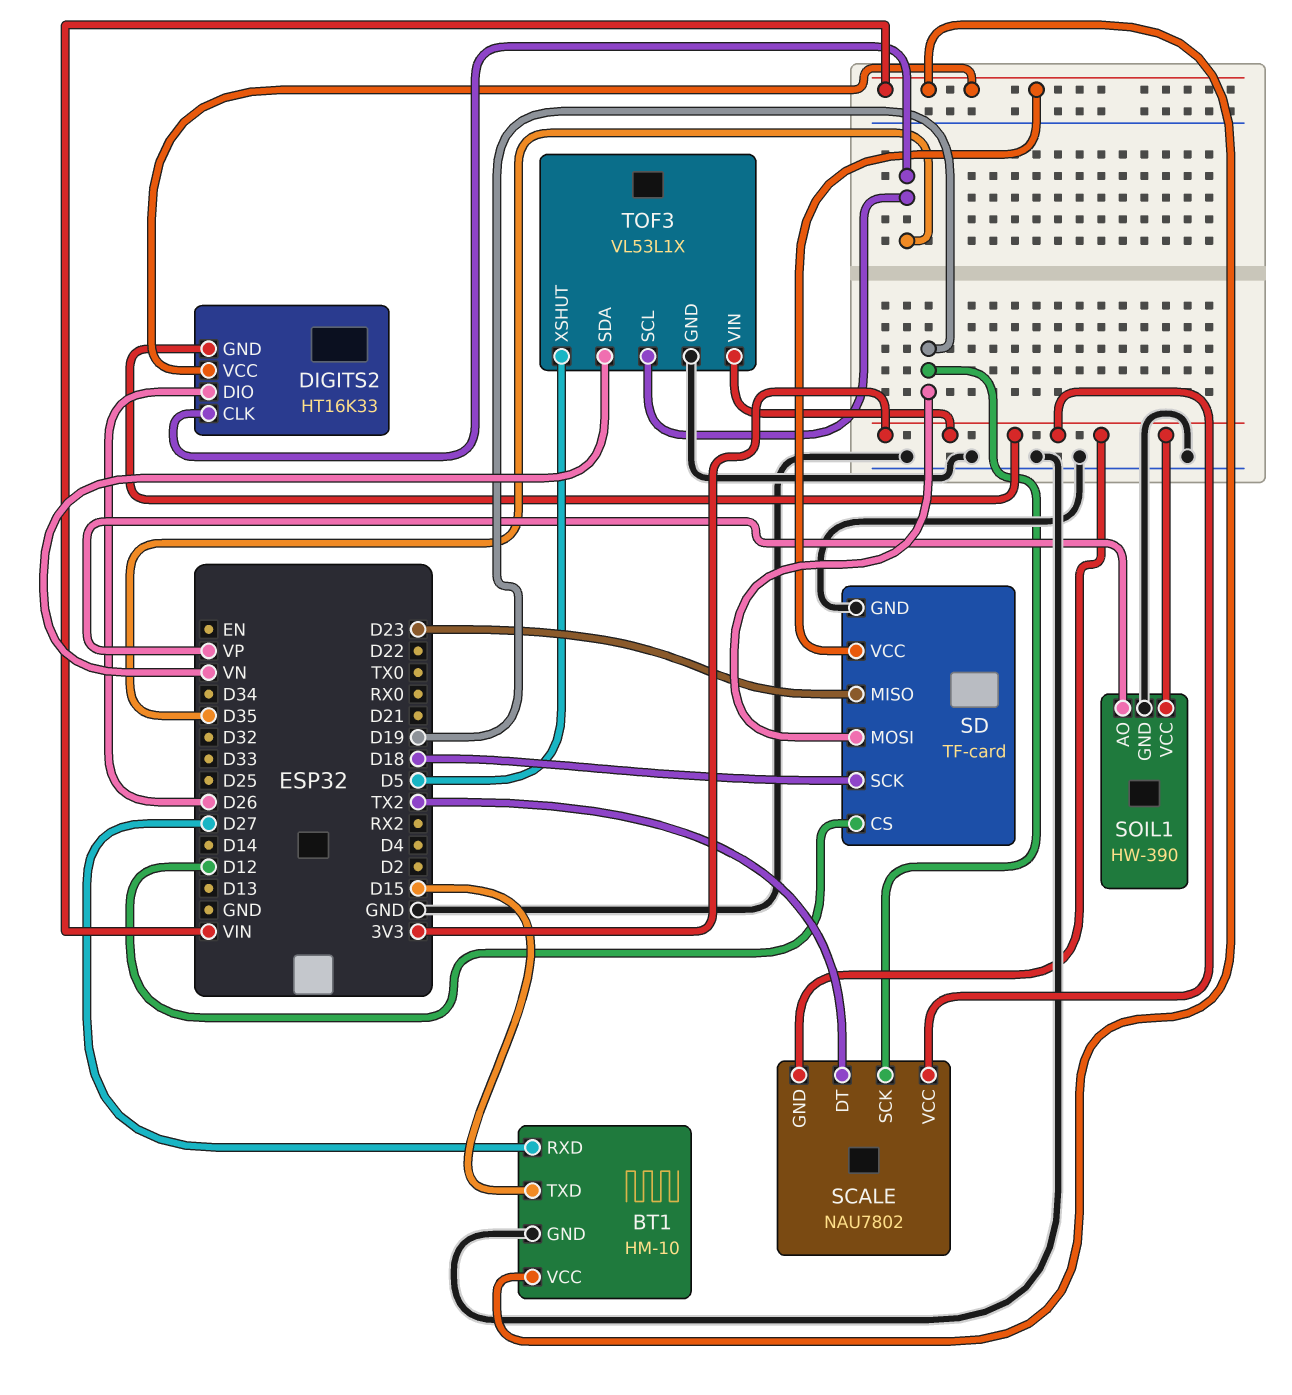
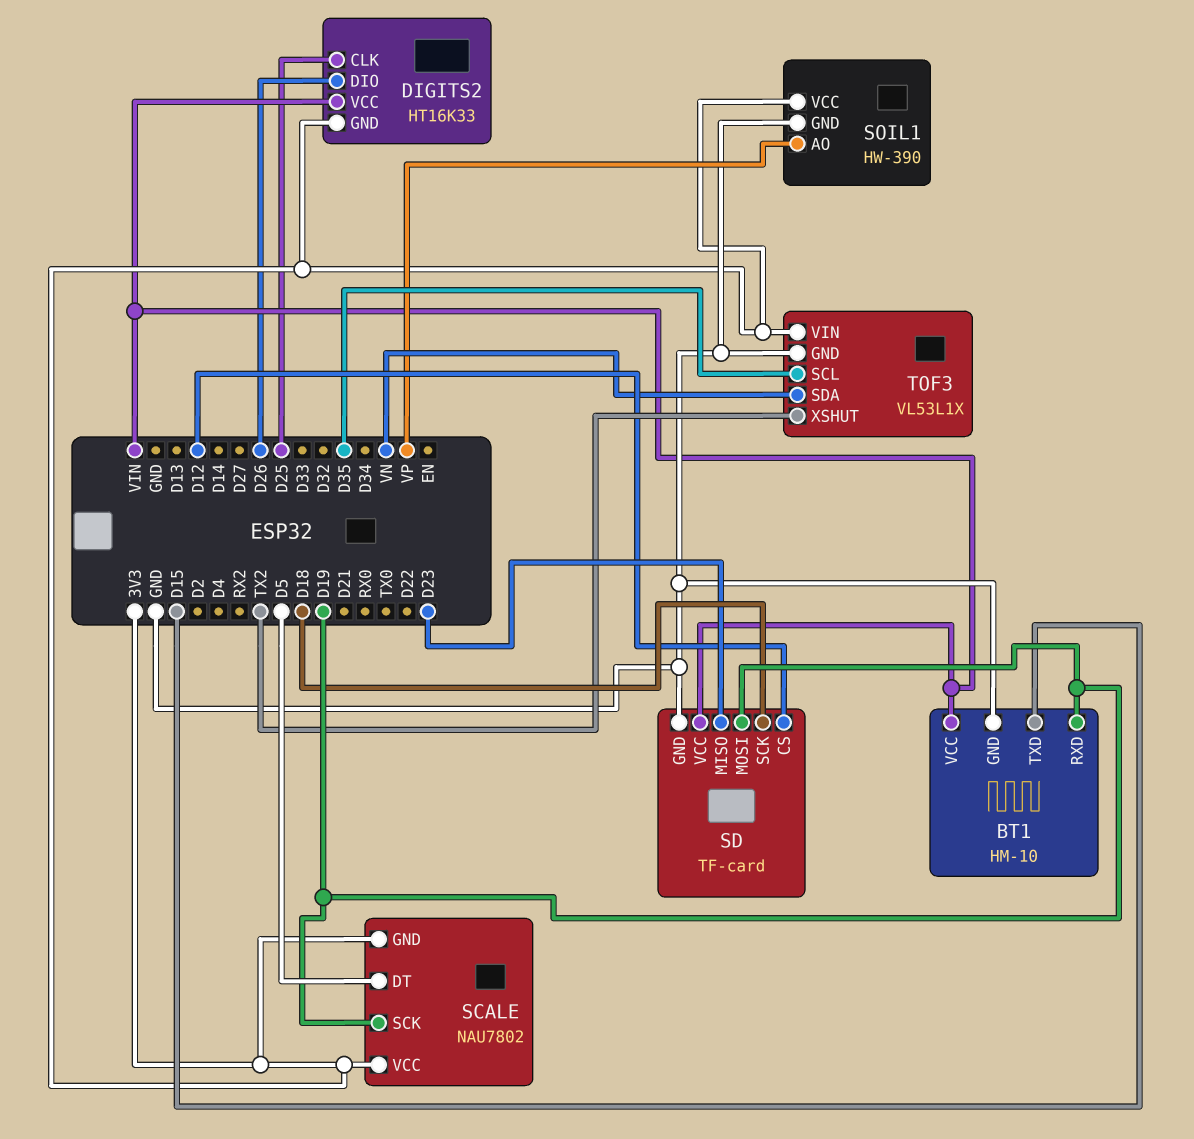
BT1 pin RXD: D27 -> D19
DIGITS2 pin CLK: D35 -> D25
SCALE pin DT: TX2 -> D5
TOF3 pin XSHUT: D5 -> TX2

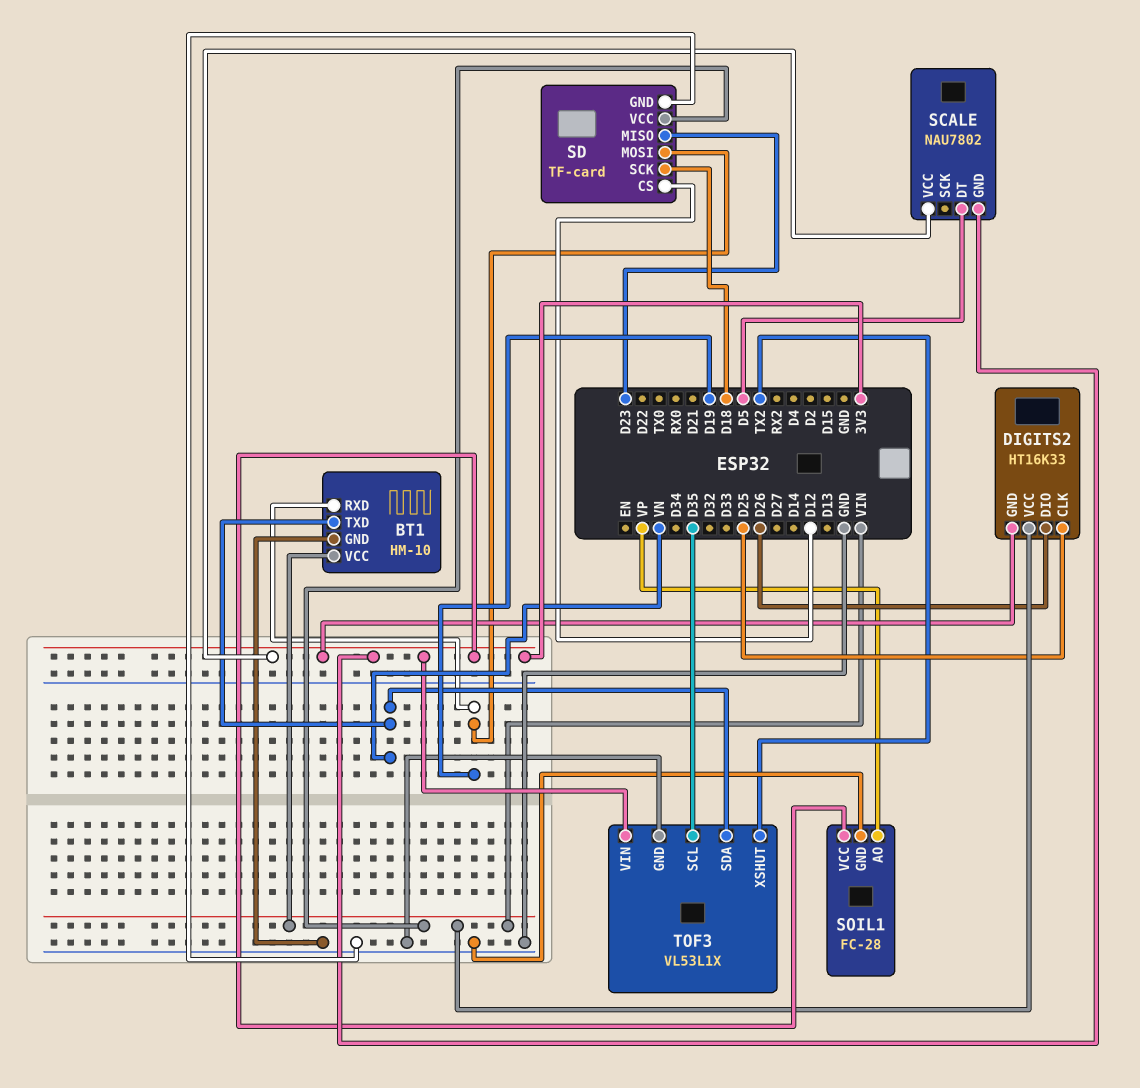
BT1 pin TXD: D15 -> VN
SCALE pin SCK: D19 -> none
SOIL1: HW-390 -> FC-28

